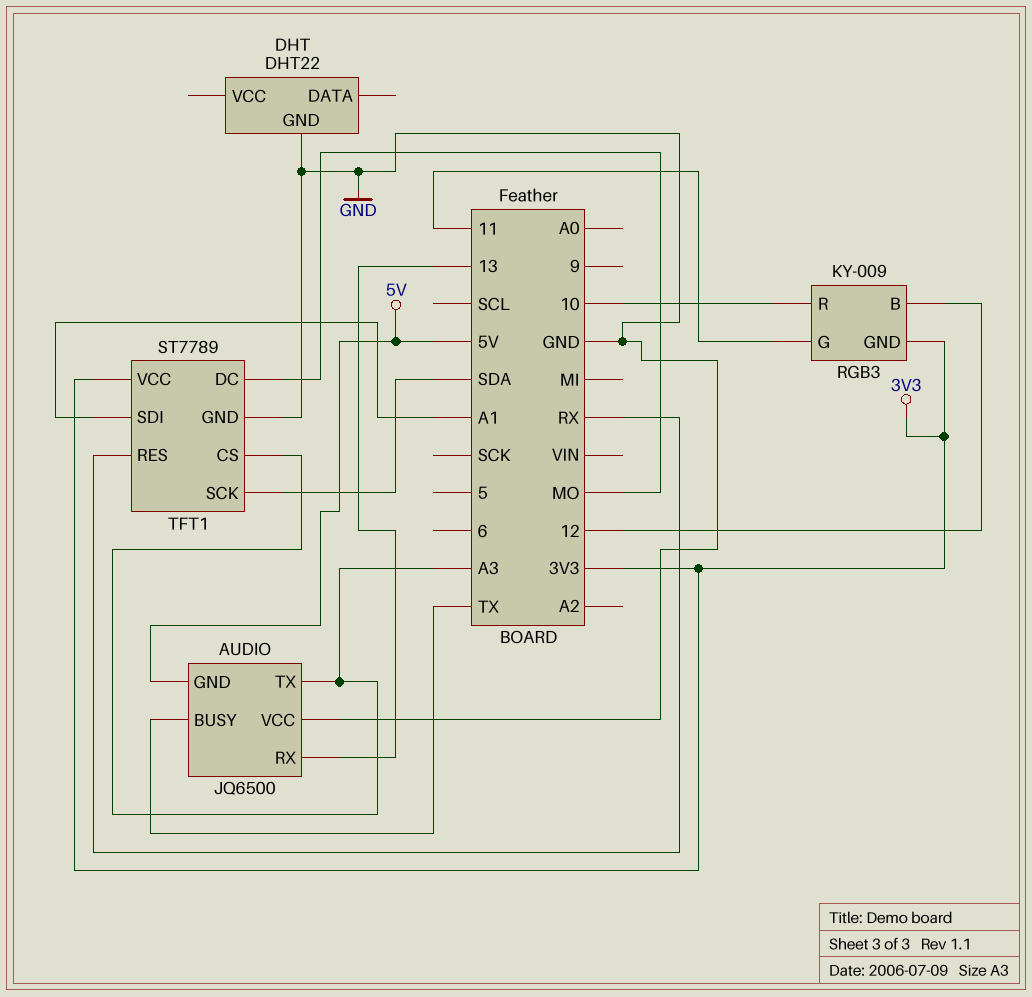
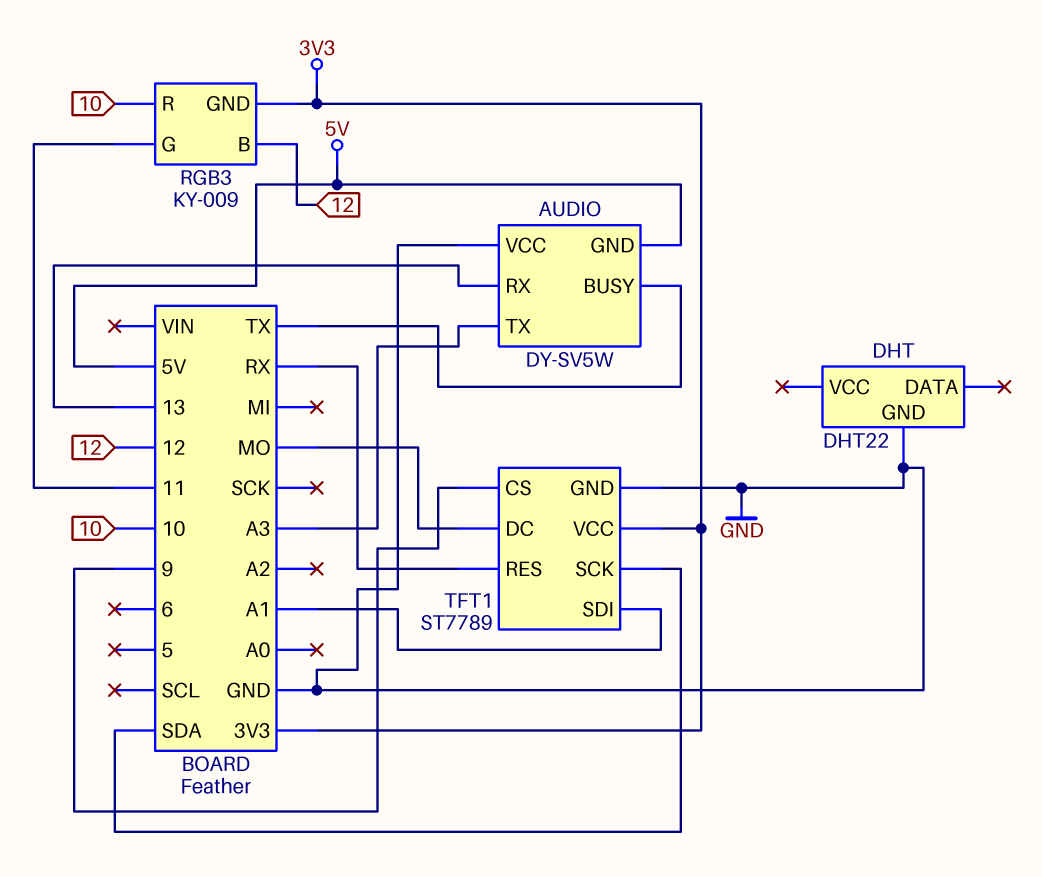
AUDIO: JQ6500 -> DY-SV5W
TFT1 pin CS: A3 -> 9

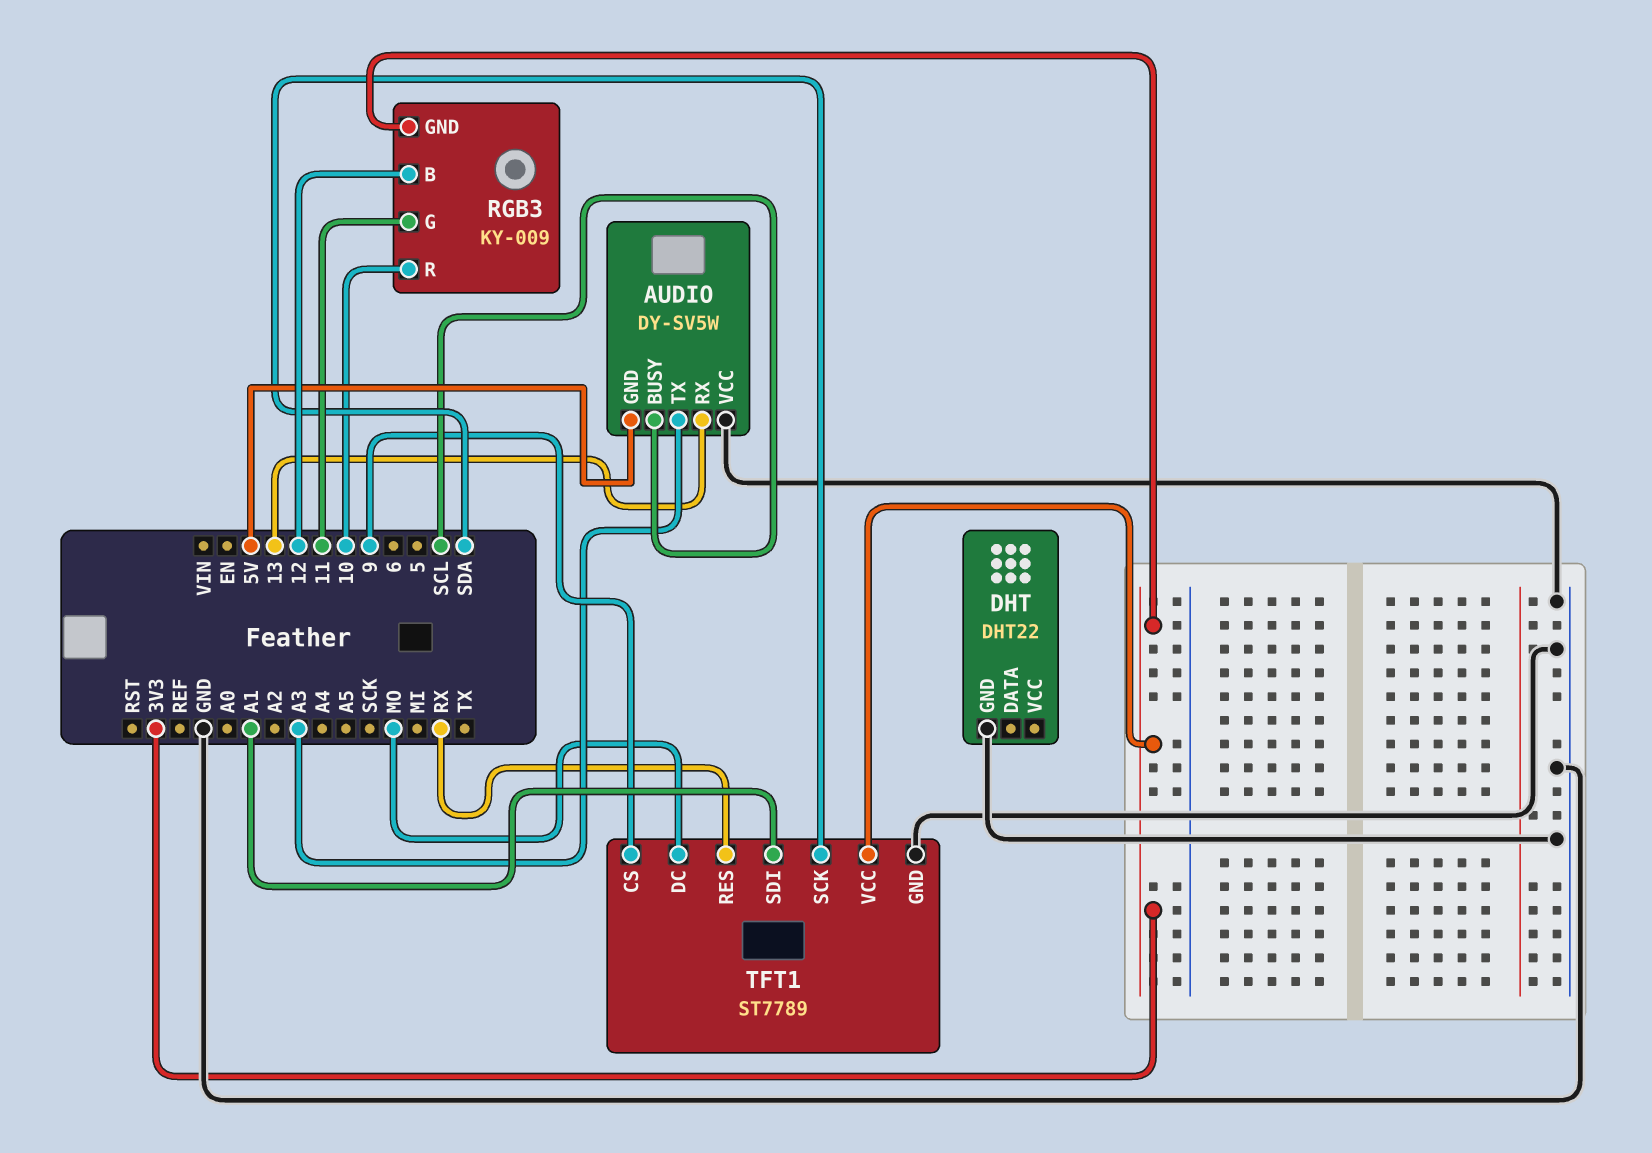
AUDIO pin BUSY: TX -> SCL

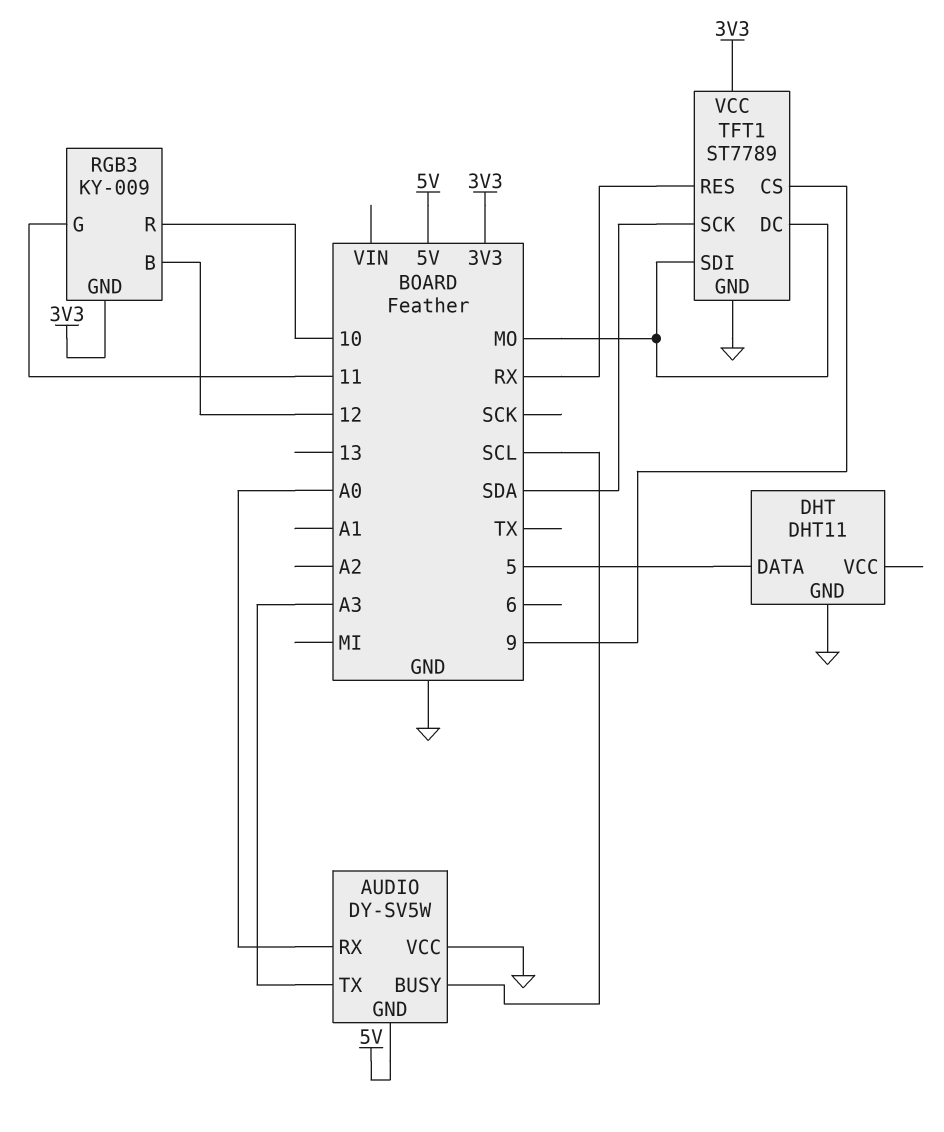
AUDIO pin RX: 13 -> A0
DHT: DHT22 -> DHT11
DHT pin DATA: none -> 5
TFT1 pin SDI: A1 -> MO

